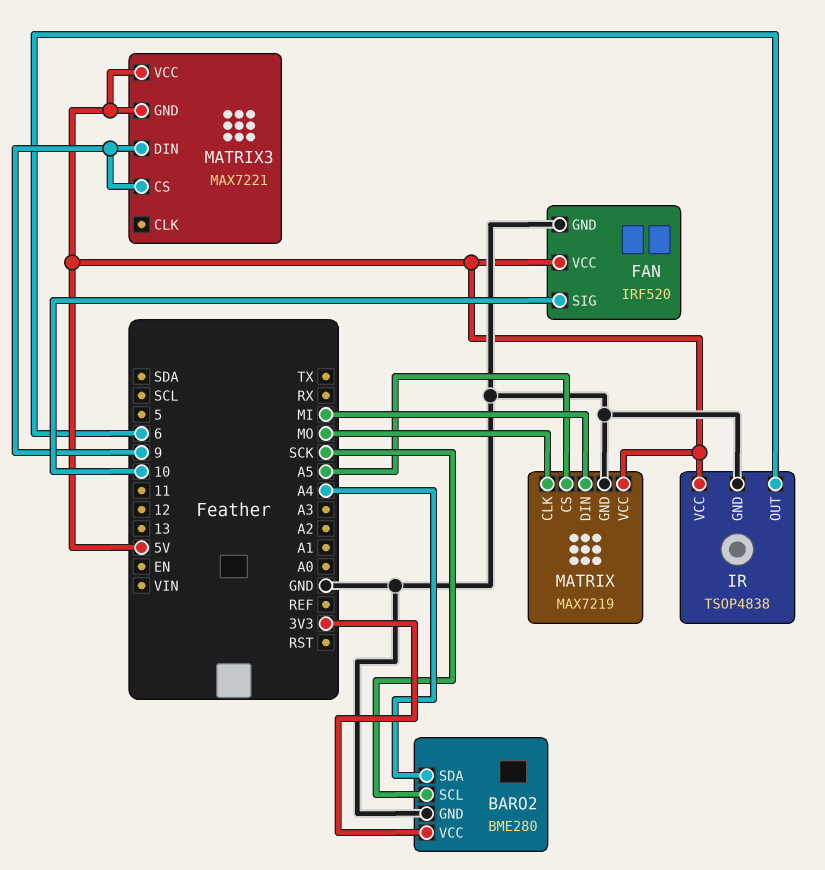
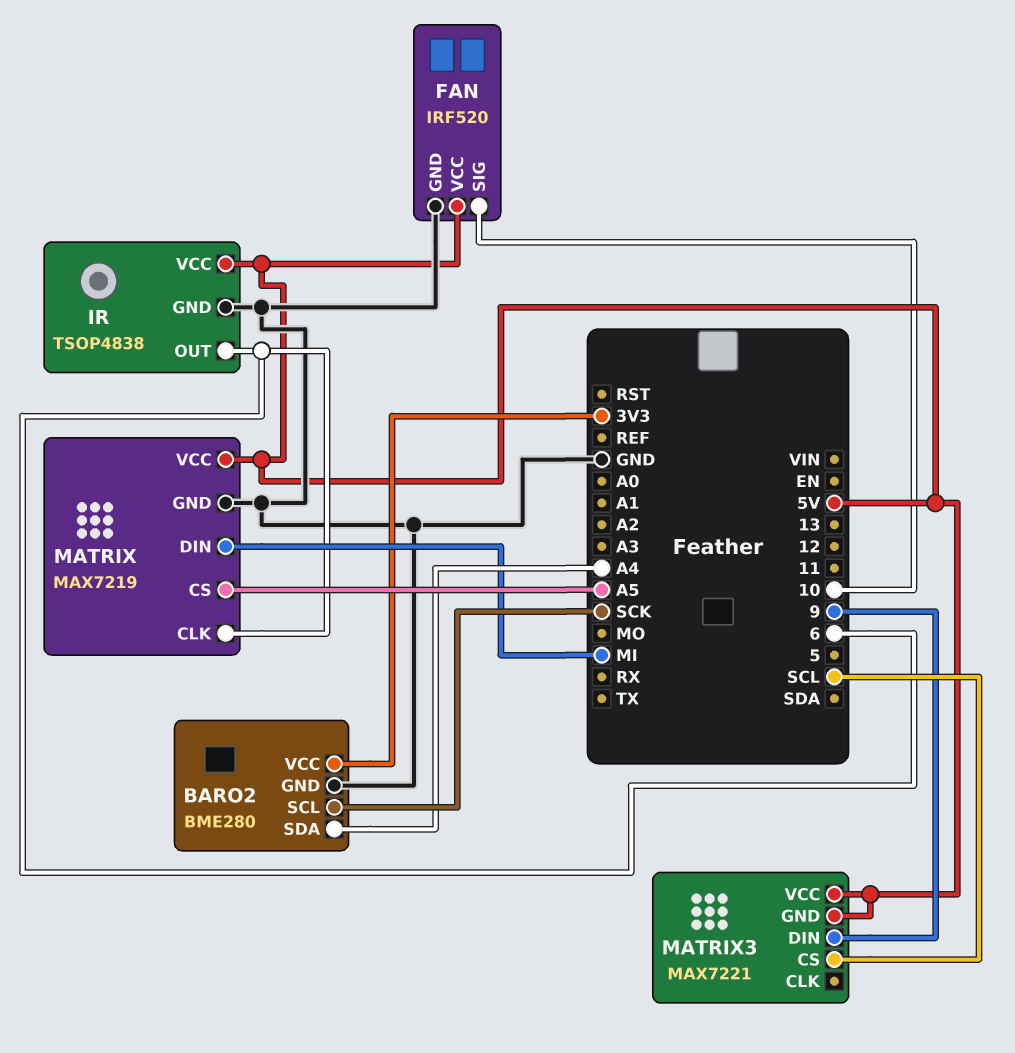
MATRIX pin CLK: MO -> 6
MATRIX3 pin CS: 9 -> SCL

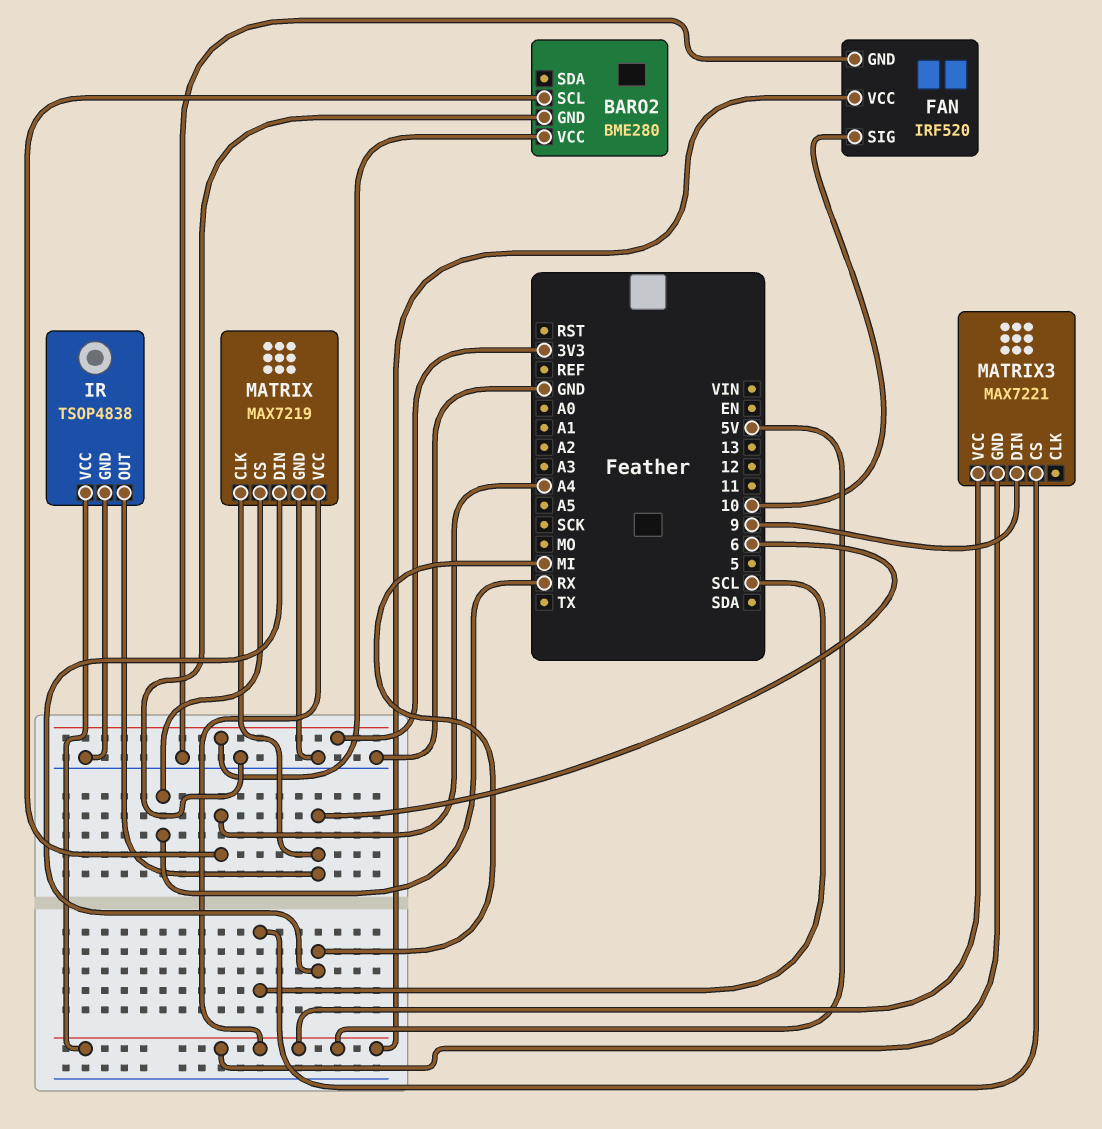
BARO2 pin SCL: SCK -> A4
BARO2 pin SDA: A4 -> none
MATRIX pin CS: A5 -> RX

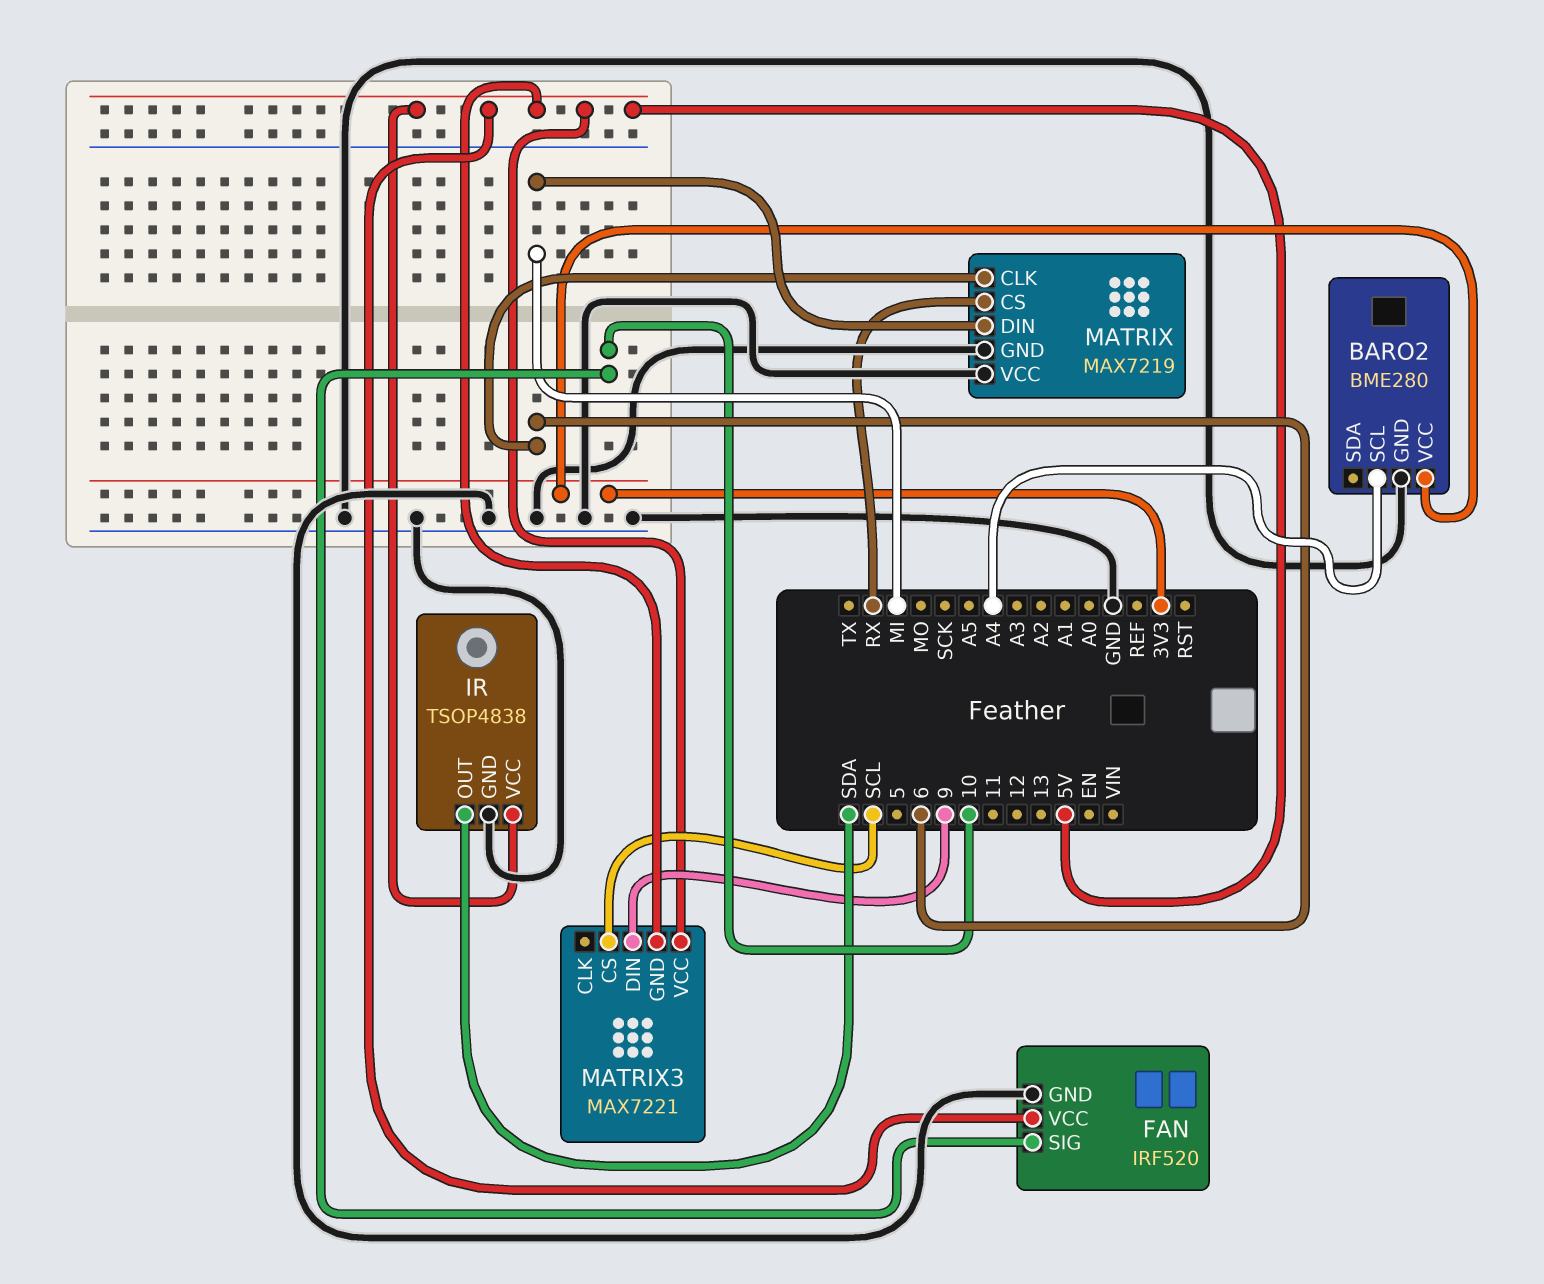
IR pin OUT: 6 -> SDA
MATRIX pin VCC: 5V -> GND

